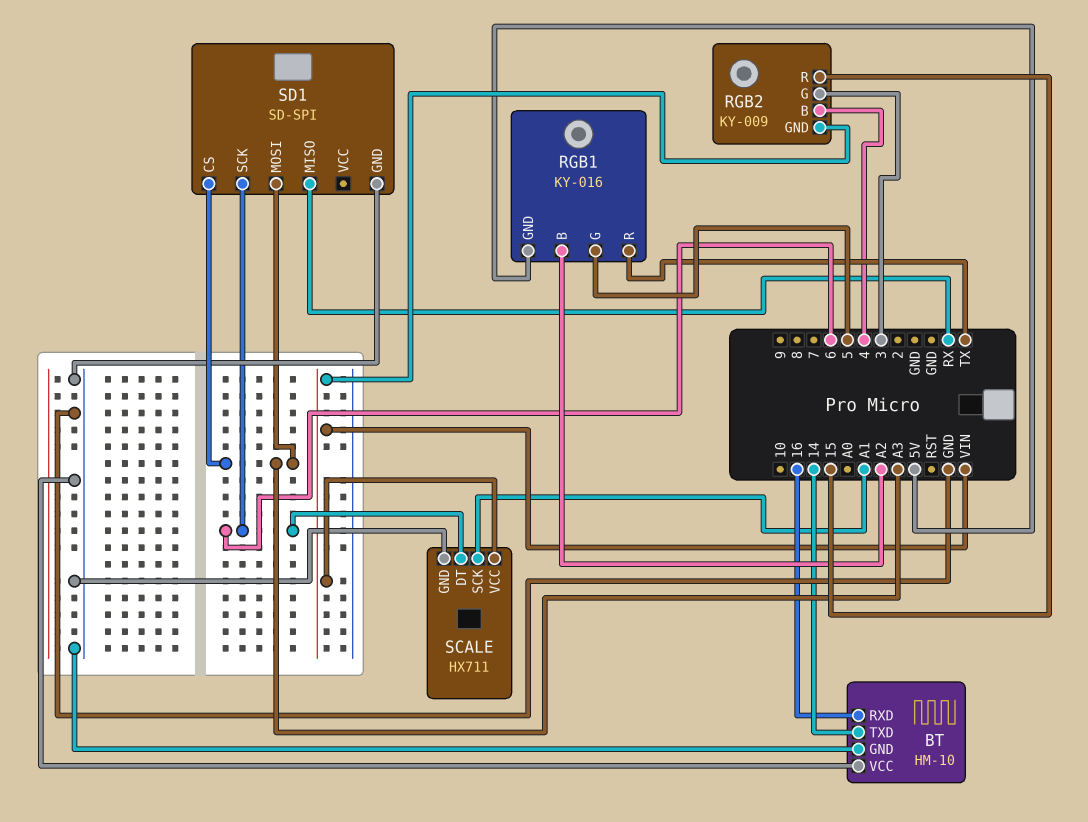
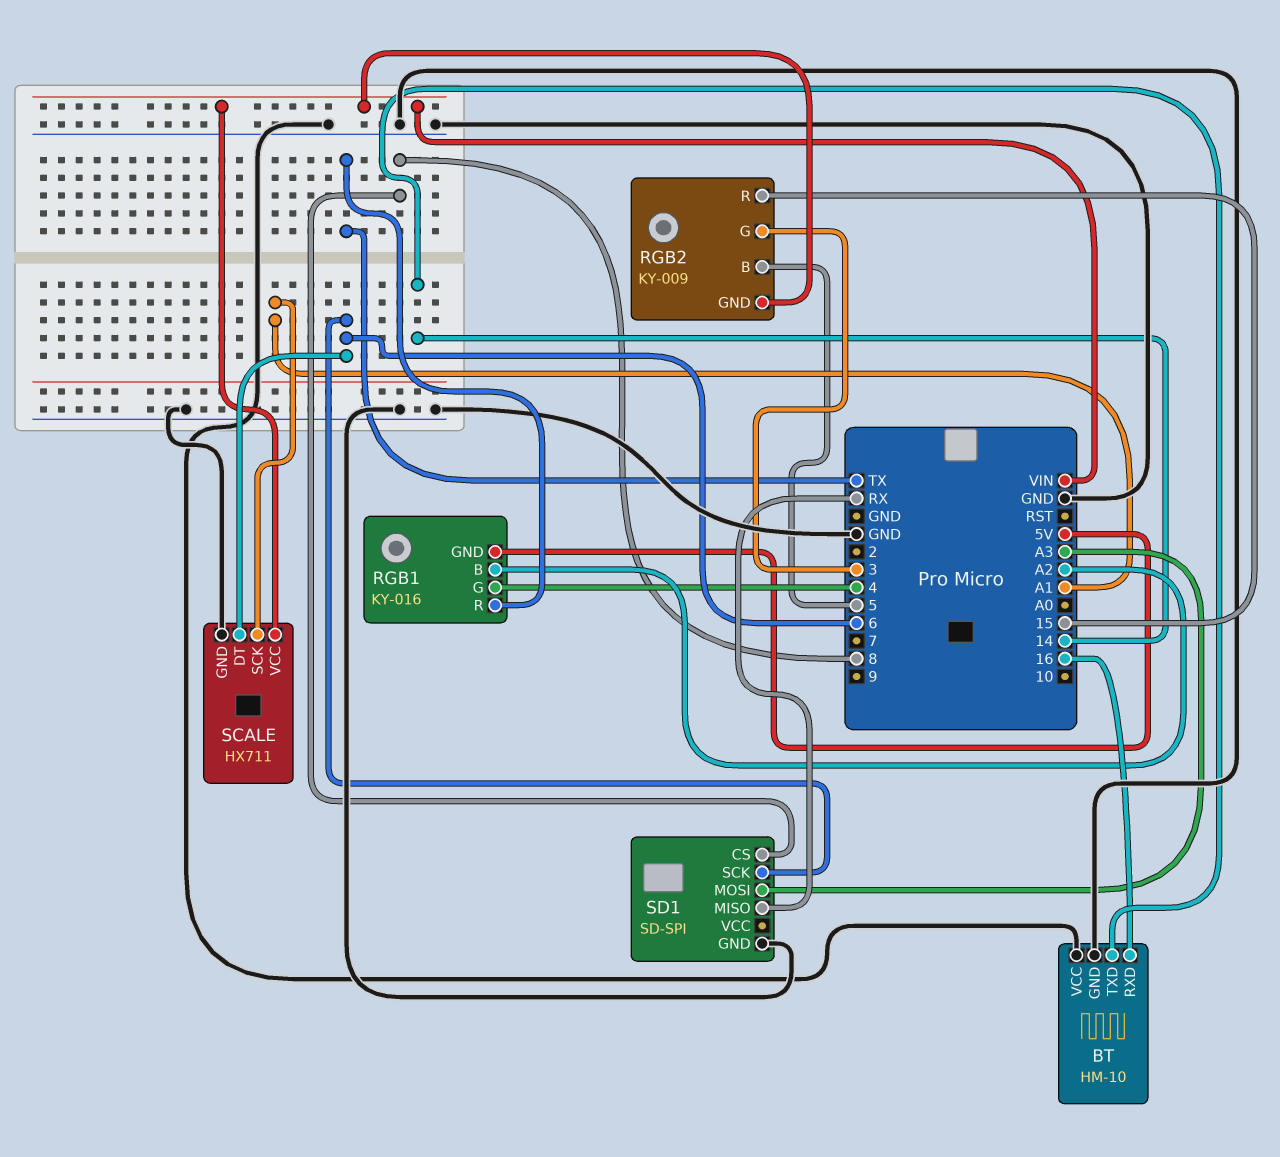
RGB1 pin G: 5 -> 4
RGB2 pin B: 4 -> 5
SD1 pin CS: A3 -> 8

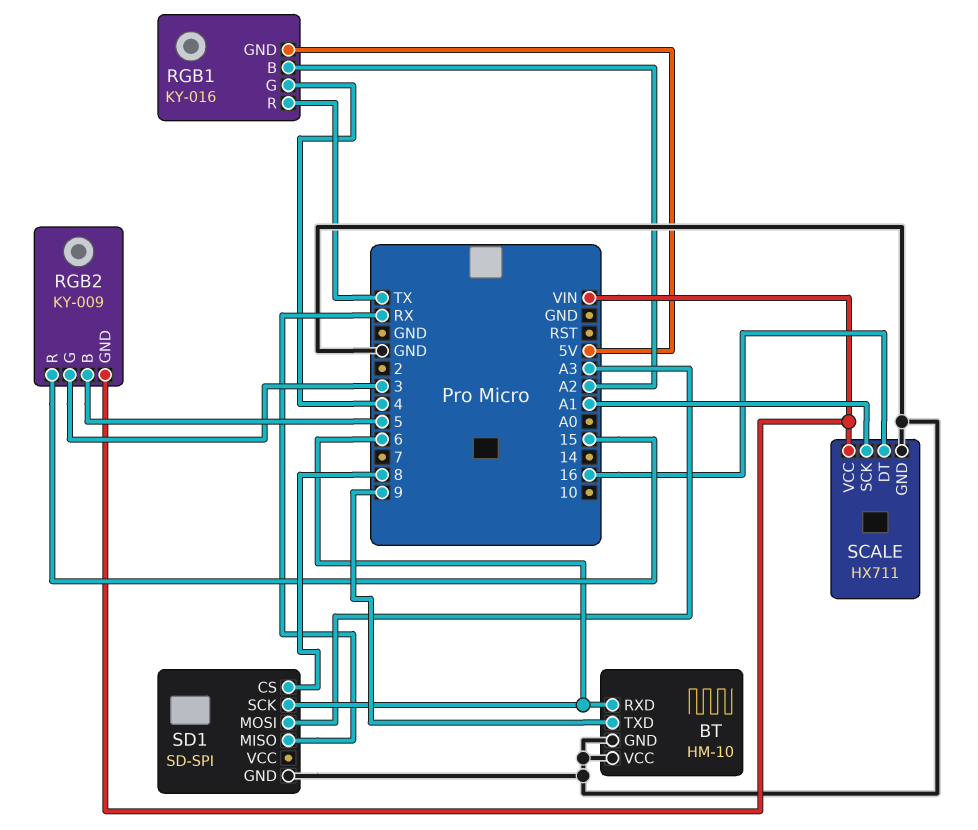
BT pin RXD: 16 -> 6
BT pin TXD: 14 -> 9
SCALE pin DT: 6 -> 16

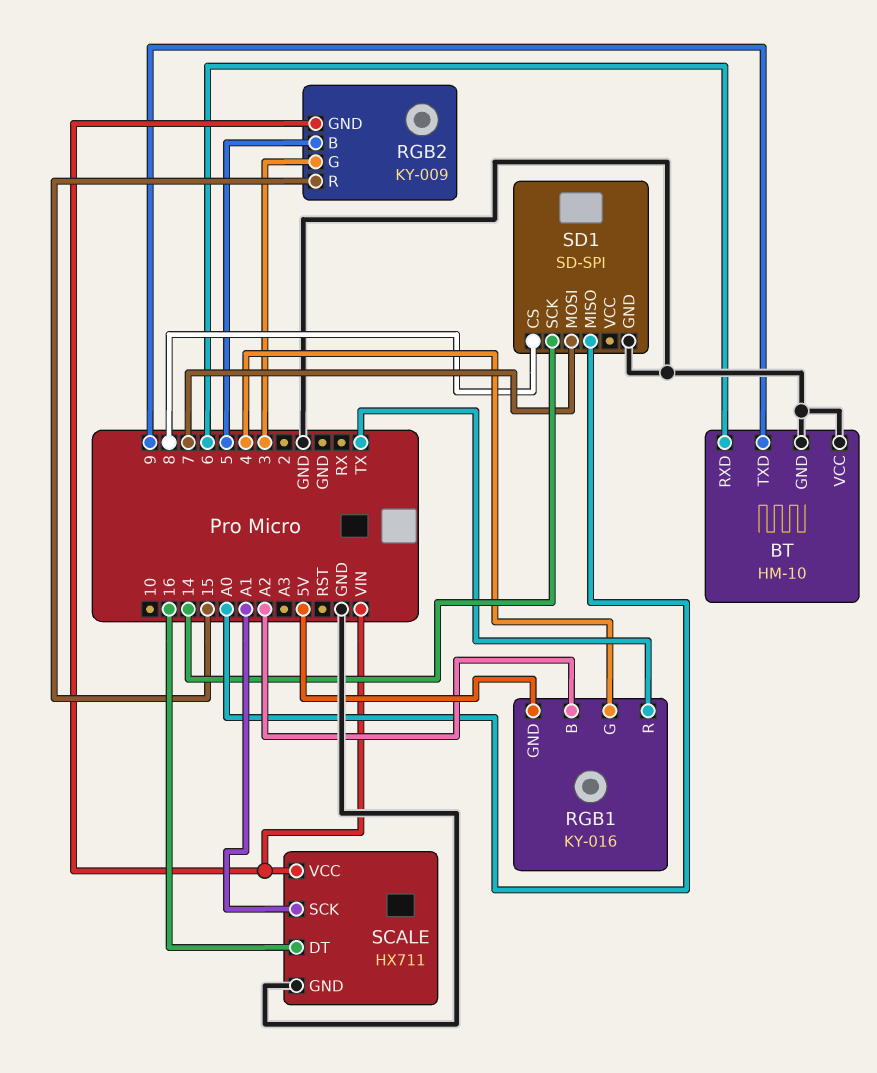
SD1 pin MISO: RX -> A0
SD1 pin MOSI: A3 -> 7
SD1 pin SCK: 6 -> 14

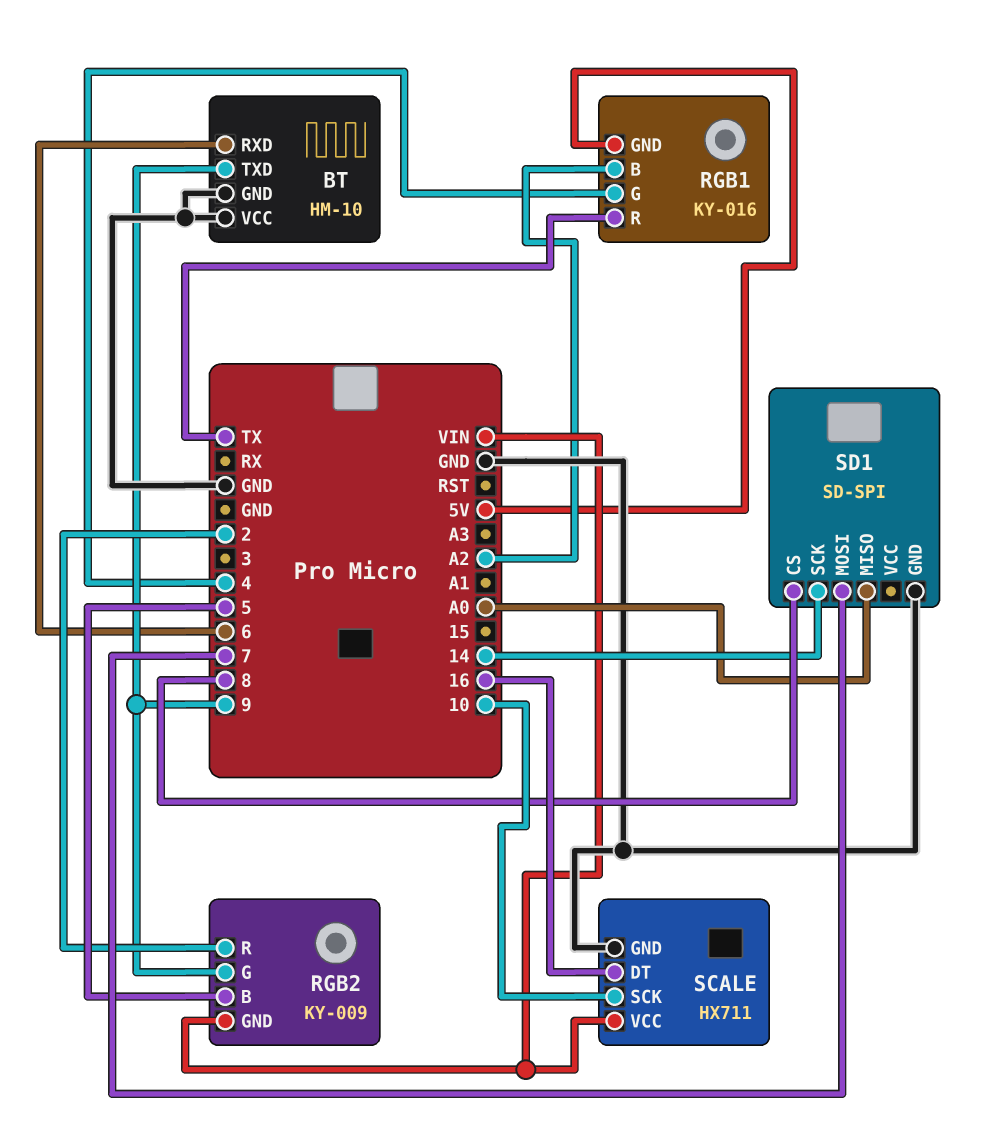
RGB2 pin G: 3 -> 9
RGB2 pin R: 15 -> 2
SCALE pin SCK: A1 -> 10

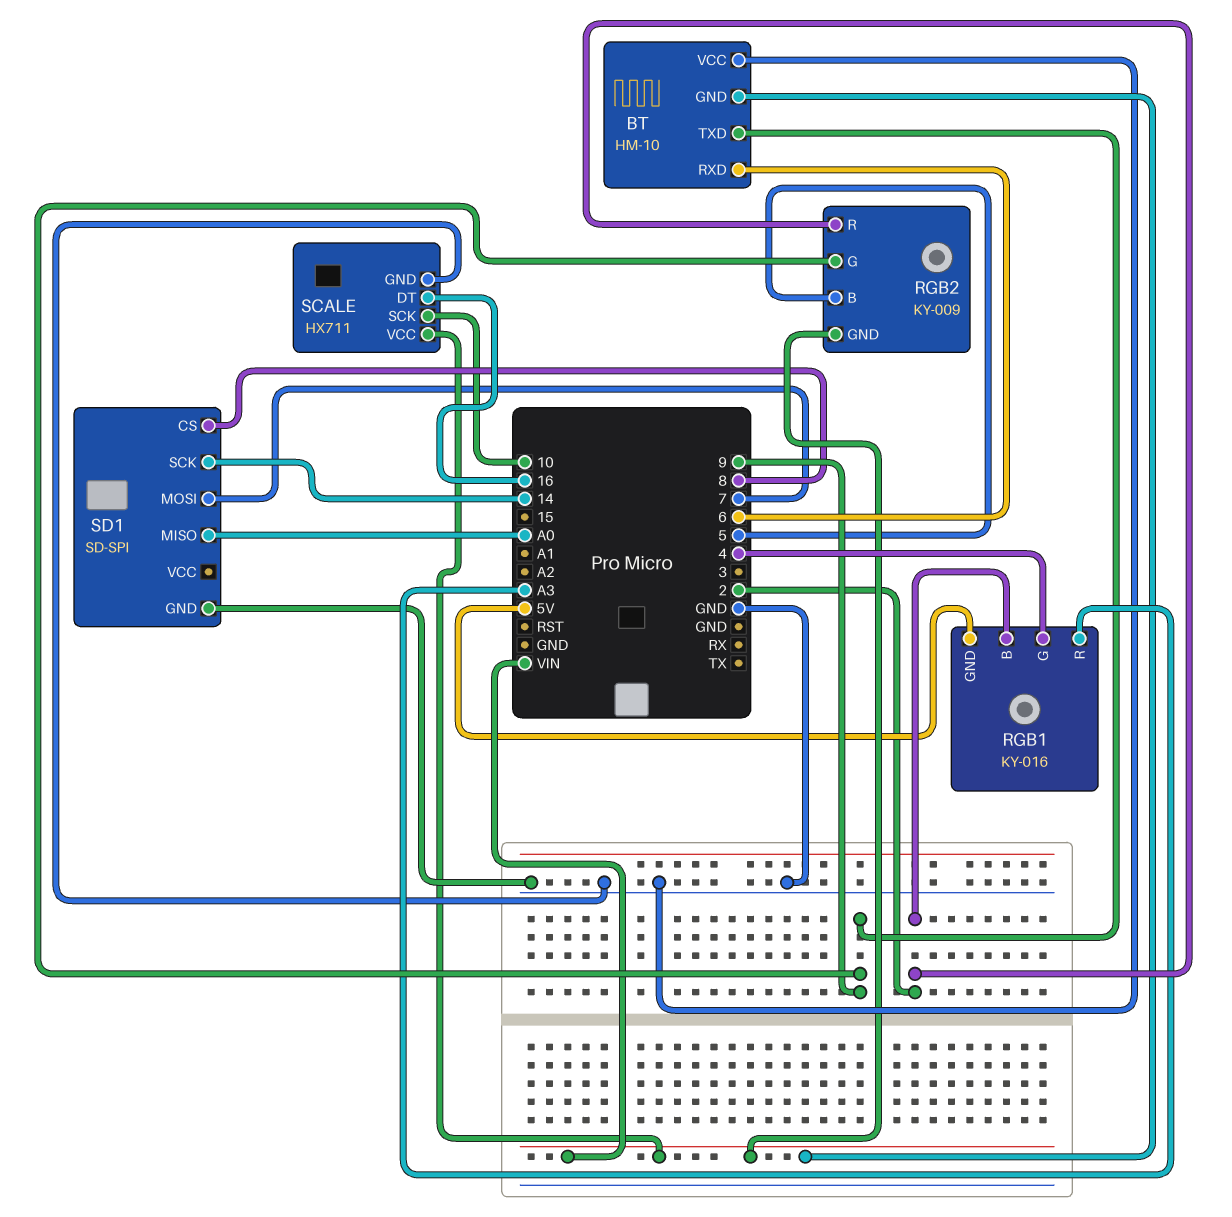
BT pin GND: GND -> VIN
RGB1 pin B: A2 -> 2
RGB1 pin R: TX -> A3

